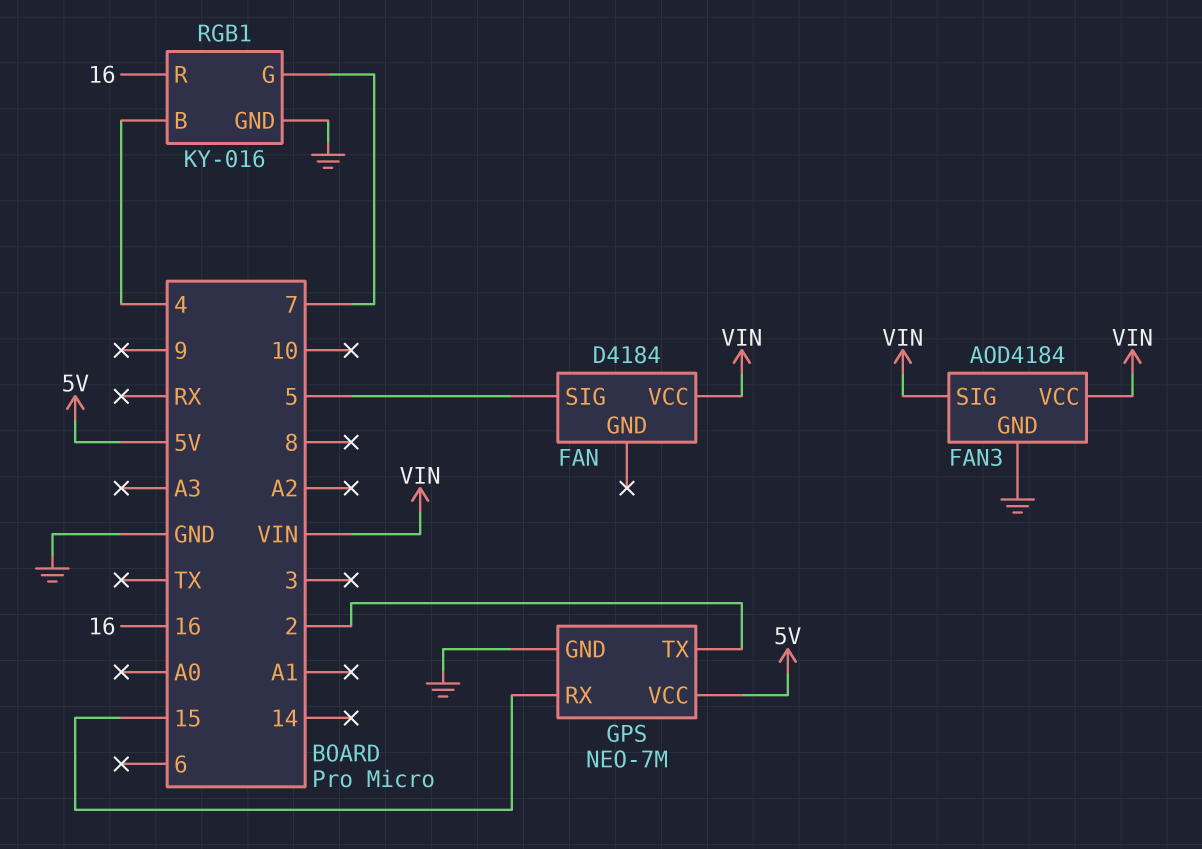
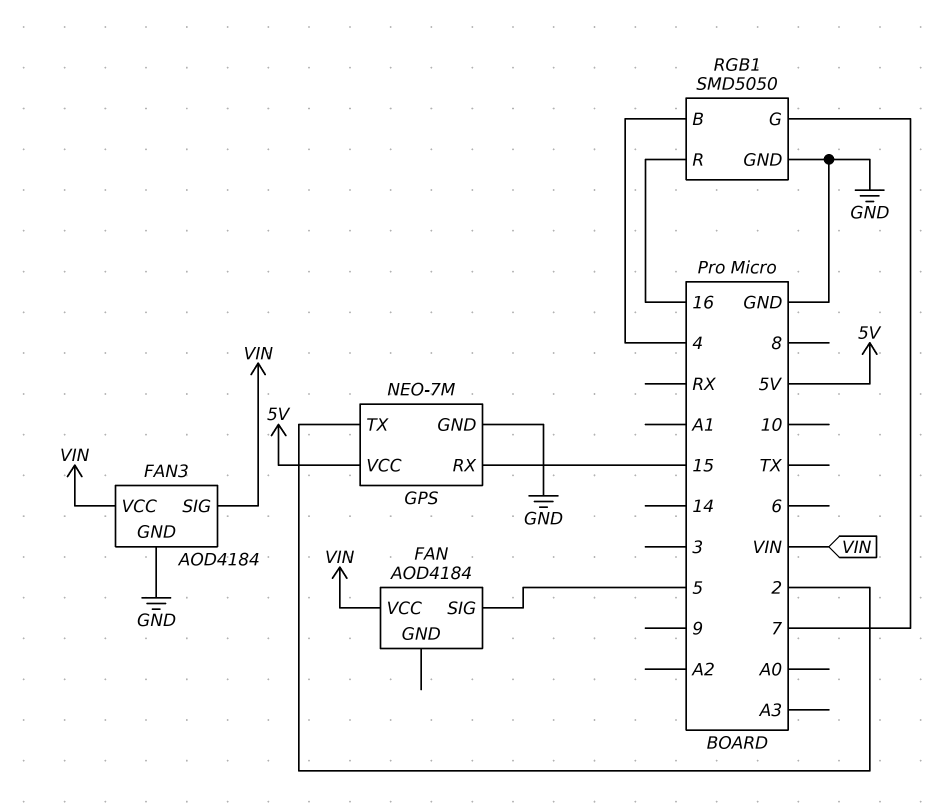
FAN: D4184 -> AOD4184
RGB1: KY-016 -> SMD5050

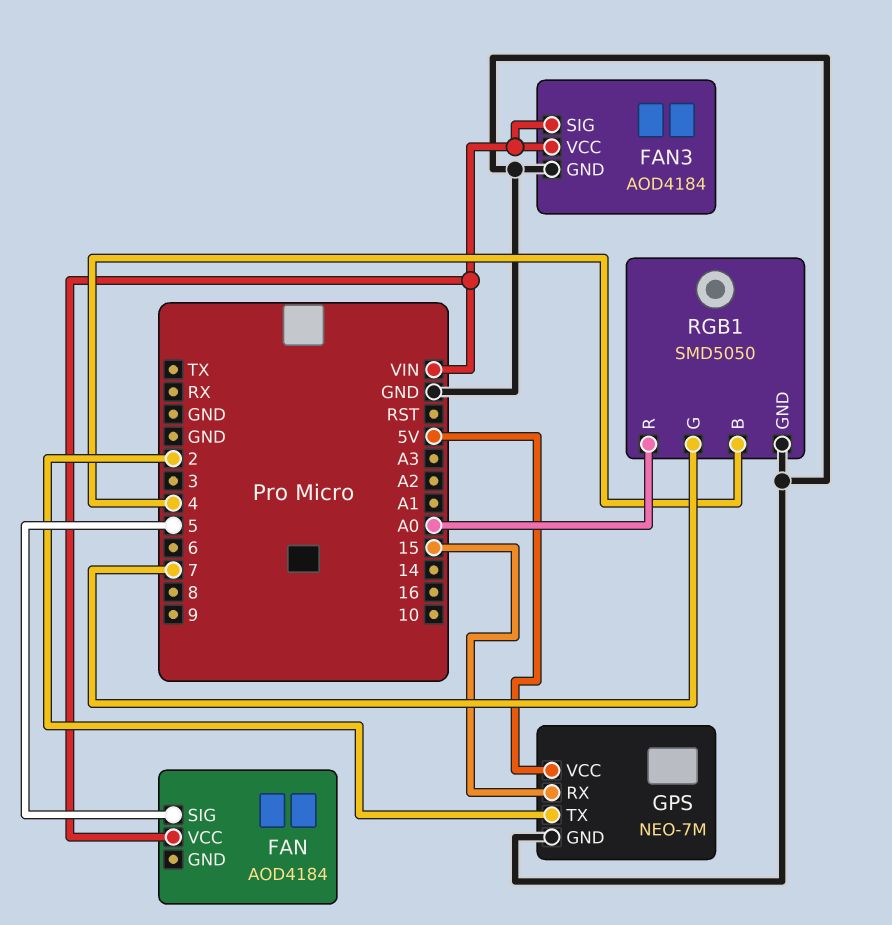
RGB1 pin R: 16 -> A0

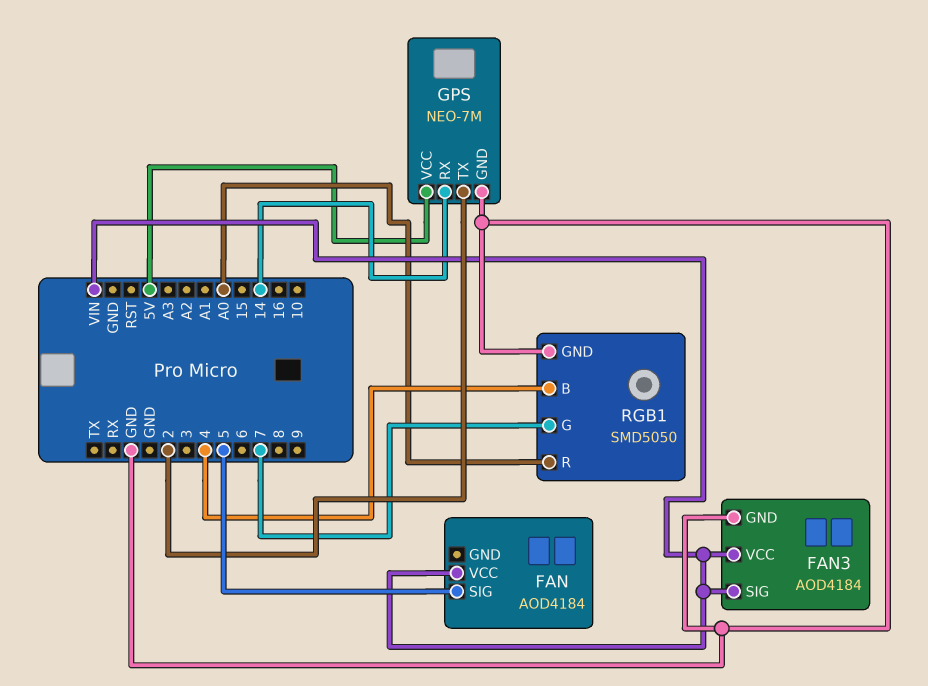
GPS pin RX: 15 -> 14

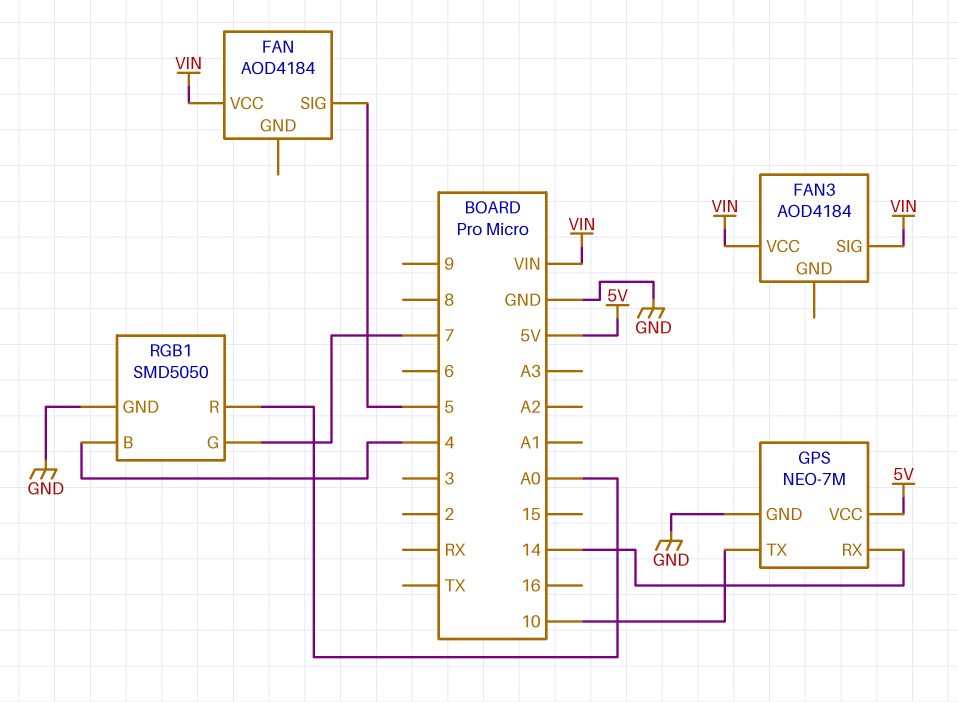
FAN3 pin GND: GND -> none
GPS pin TX: 2 -> 10

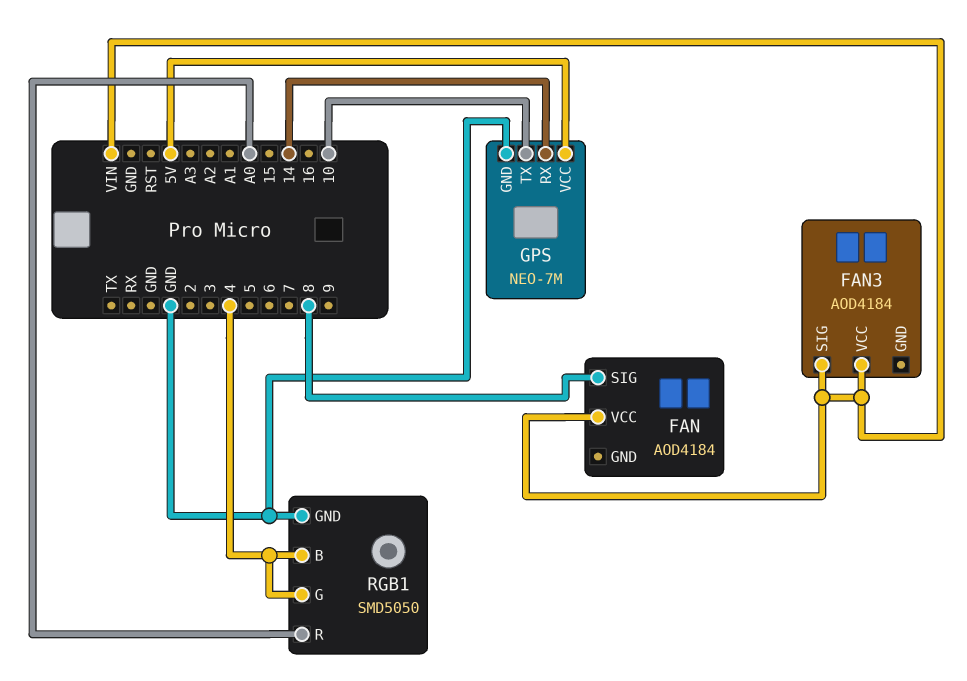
FAN pin SIG: 5 -> 8
RGB1 pin G: 7 -> 4

